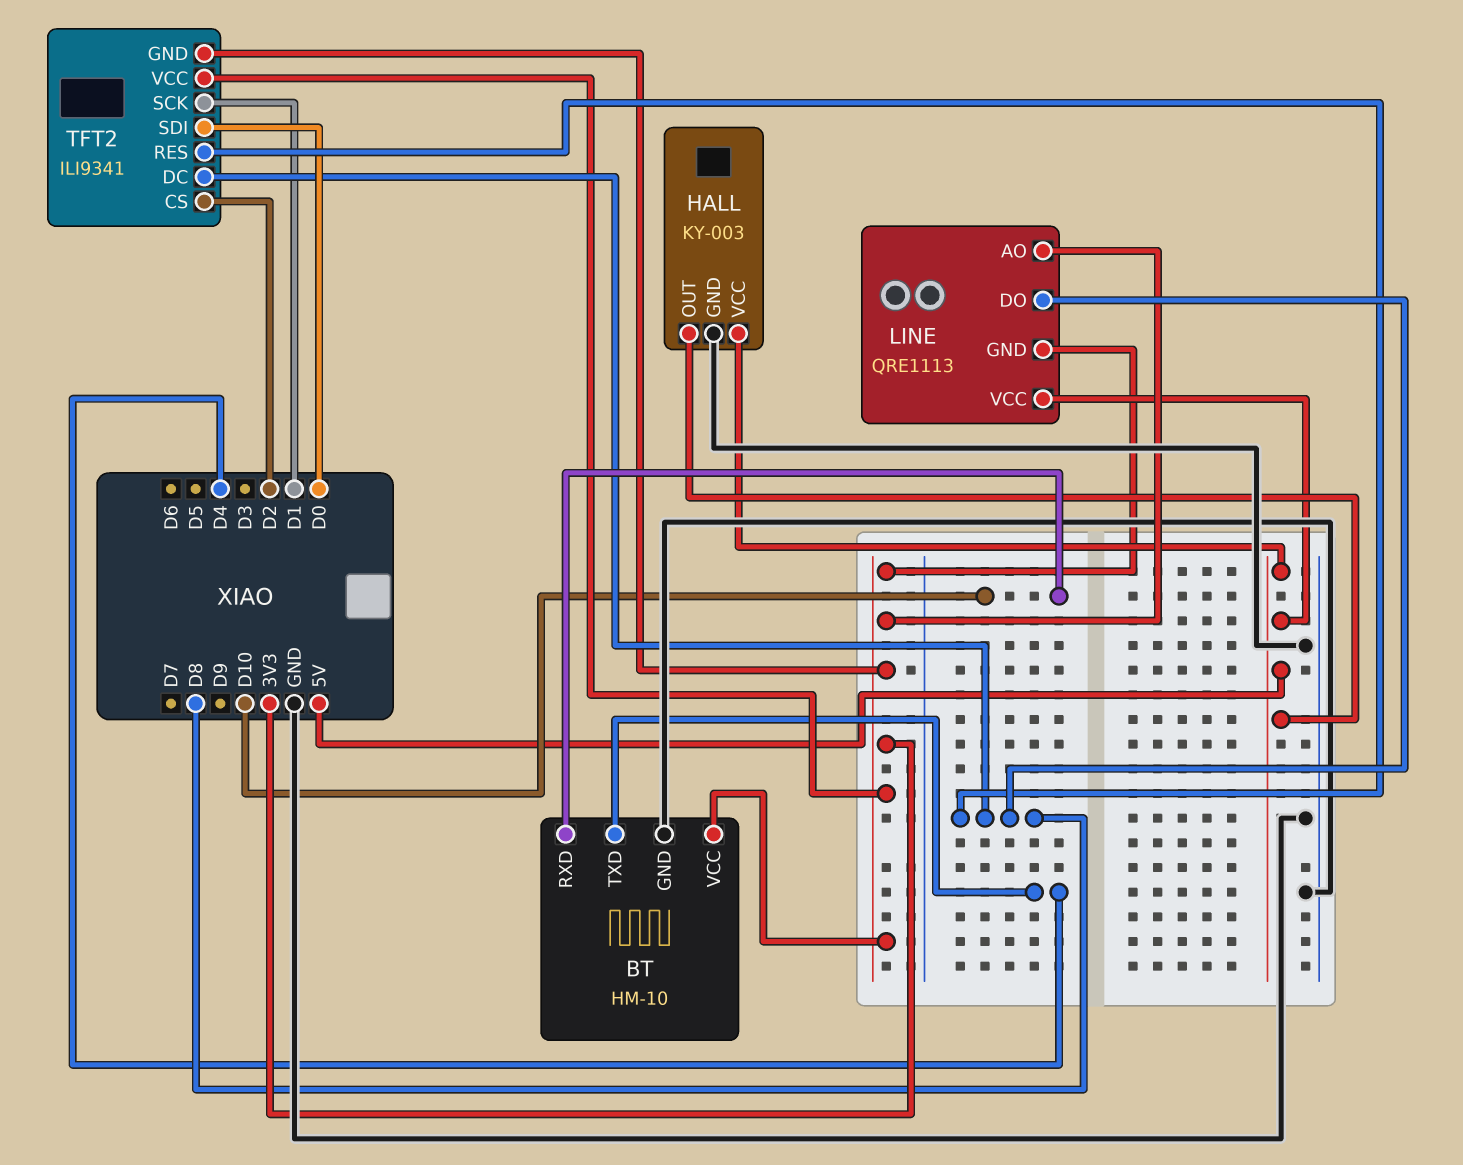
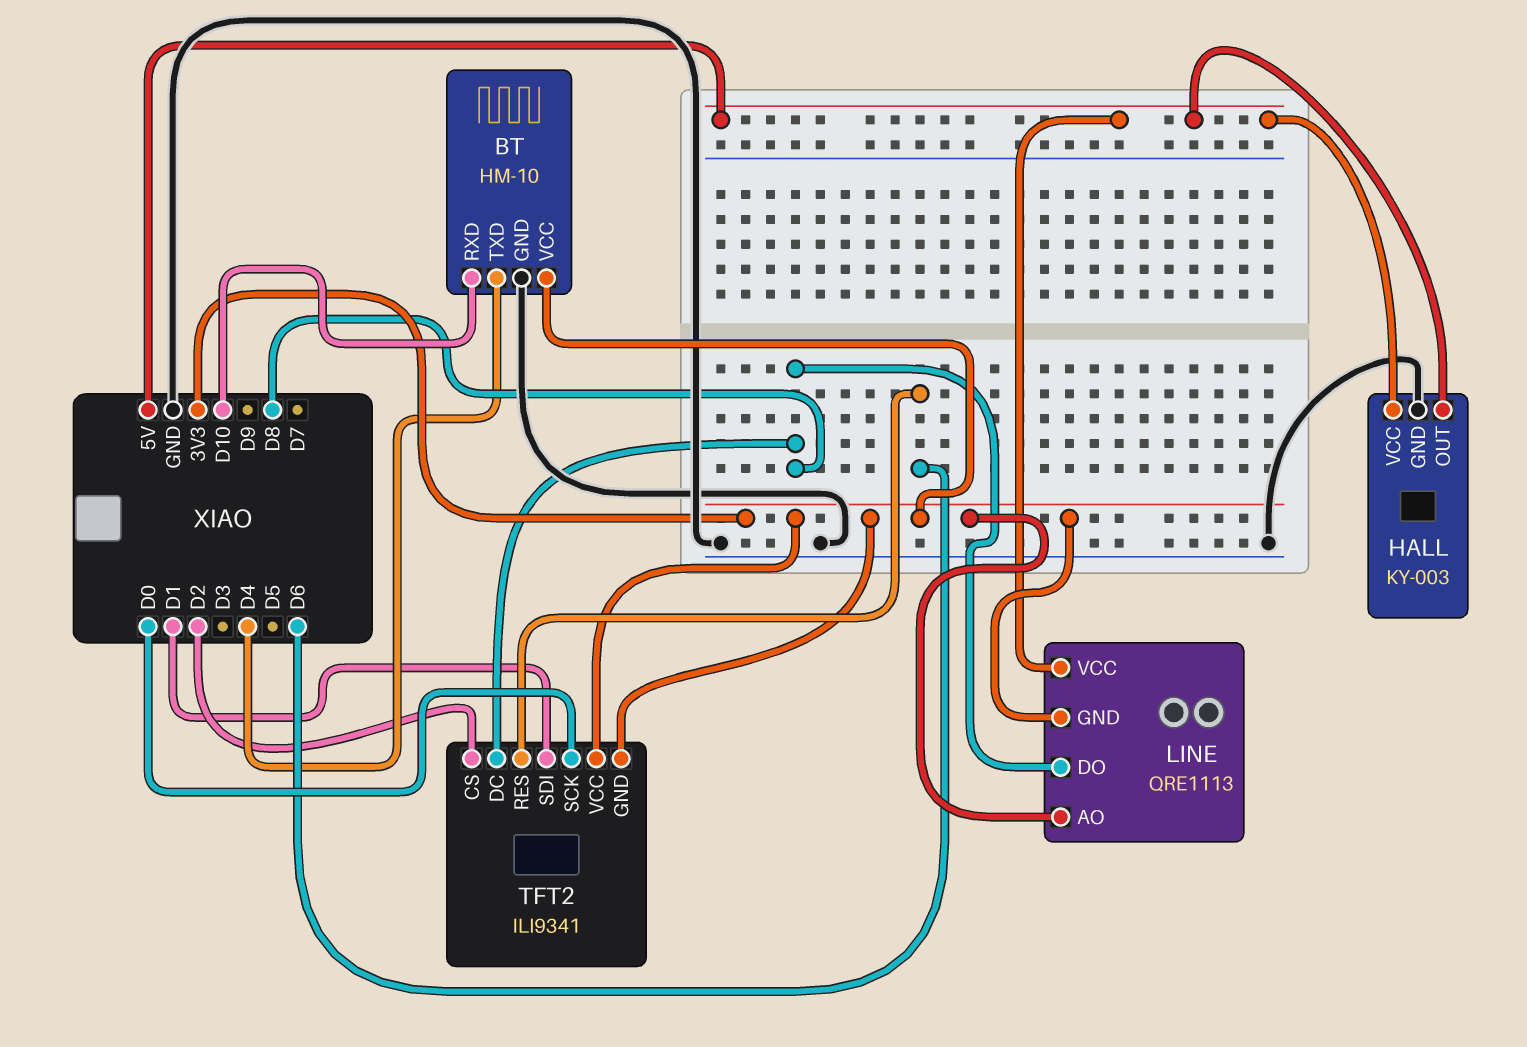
TFT2 pin RES: D8 -> D6
TFT2 pin SCK: D1 -> D0
TFT2 pin SDI: D0 -> D1

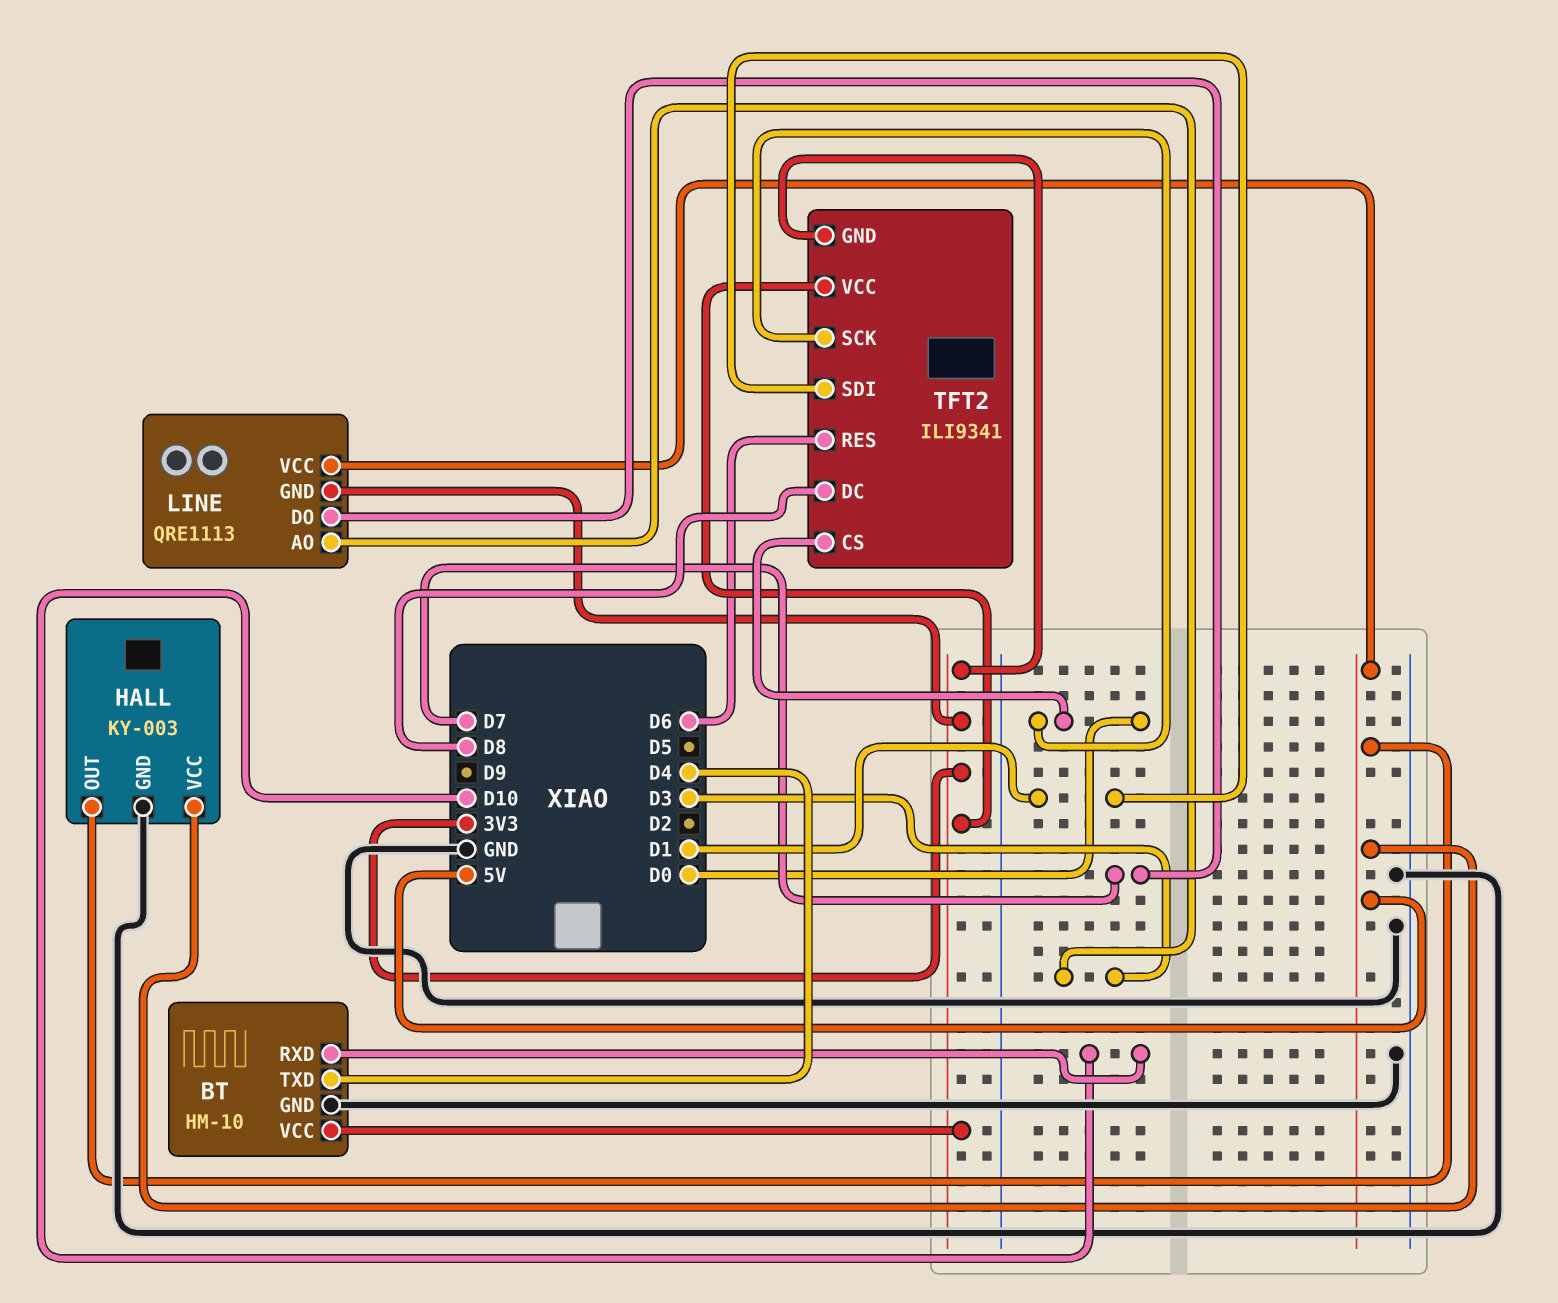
LINE pin AO: 3V3 -> D3
LINE pin DO: D8 -> D7
TFT2 pin CS: D2 -> D0

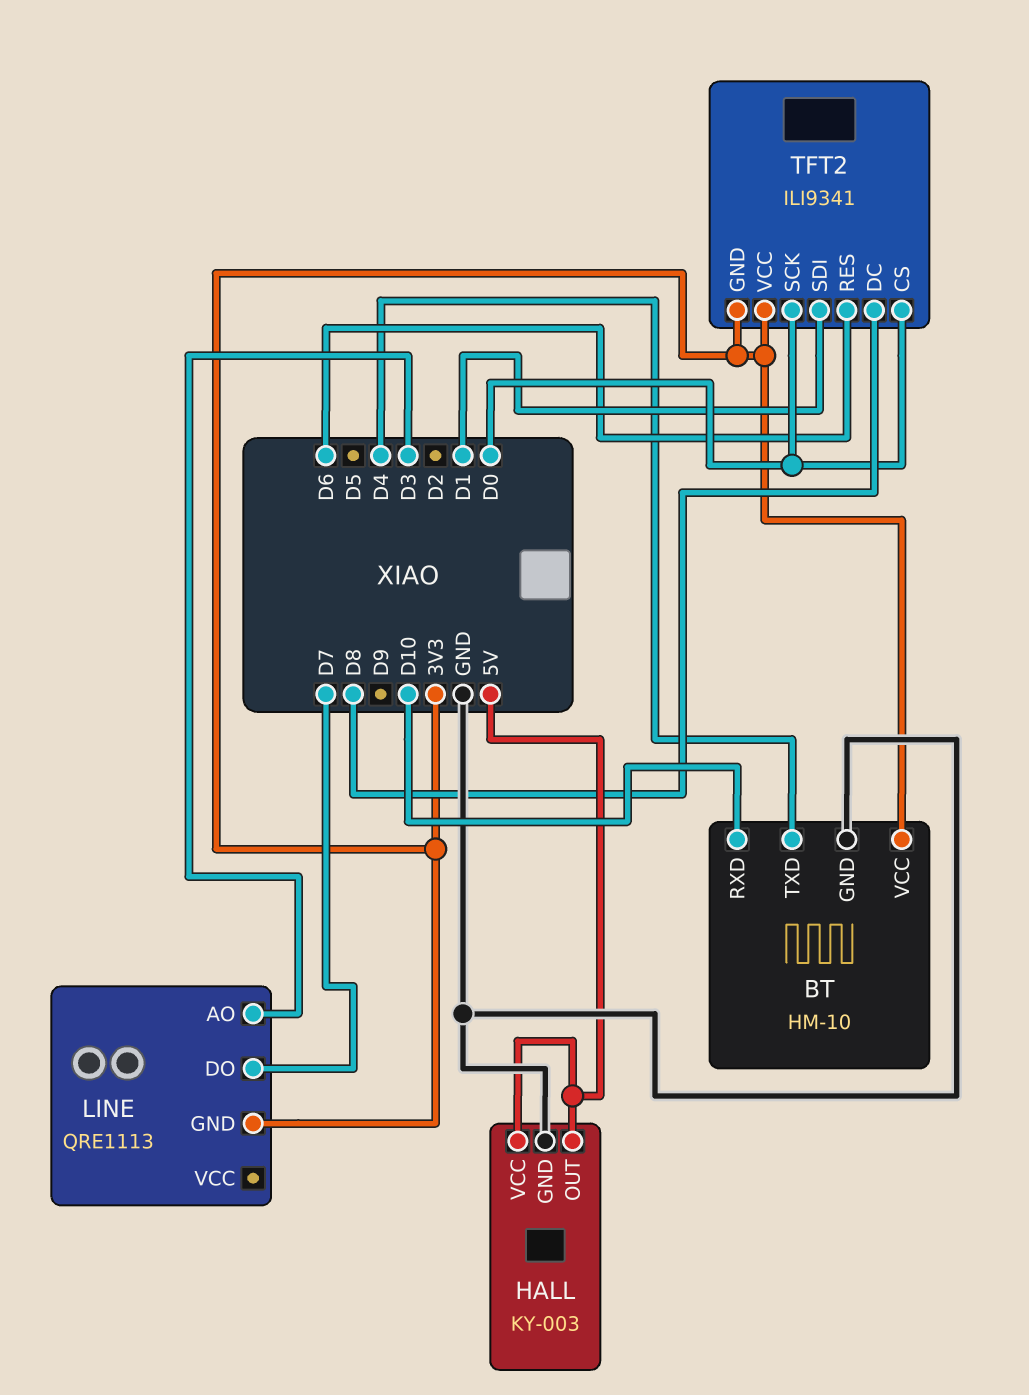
LINE pin VCC: 5V -> none

